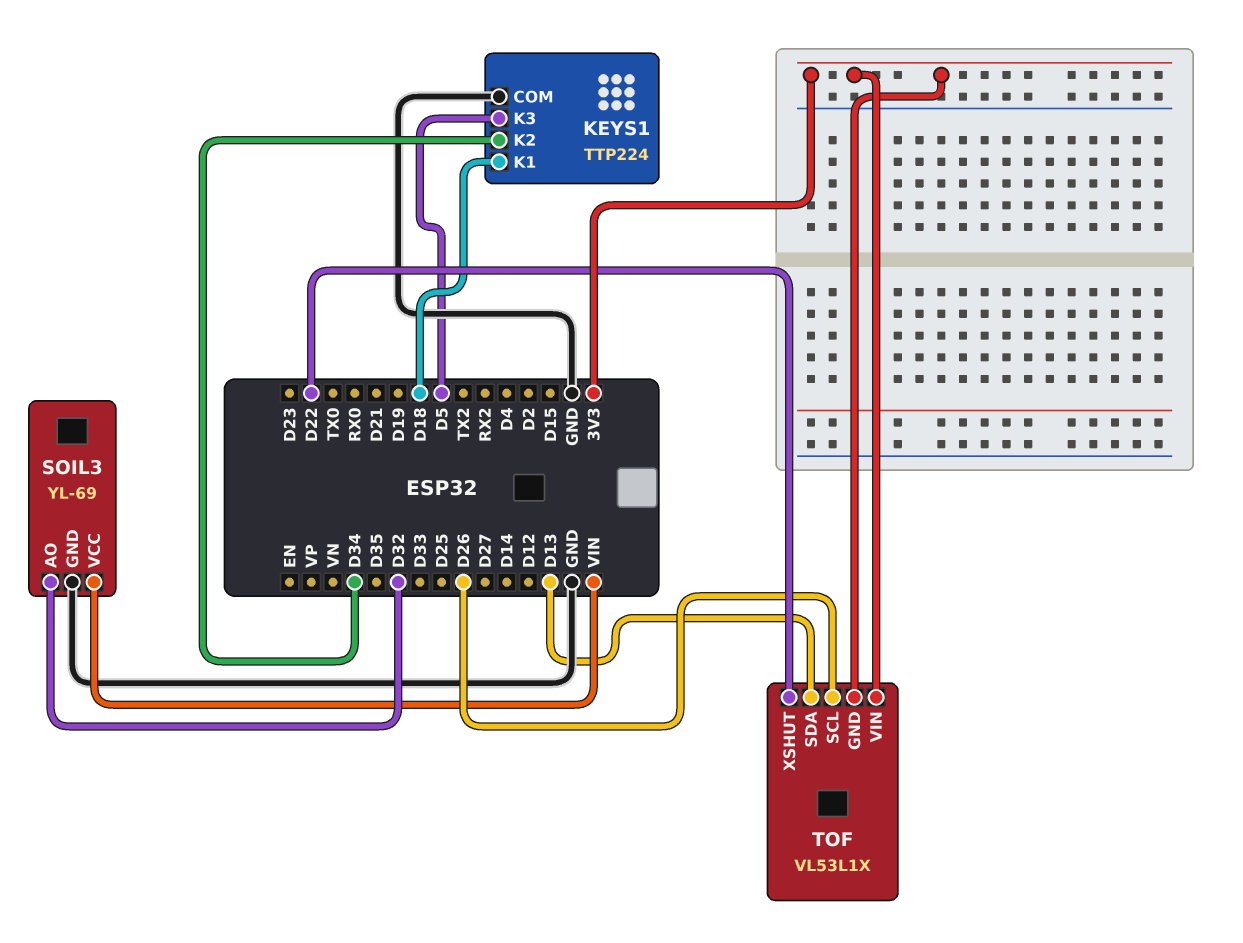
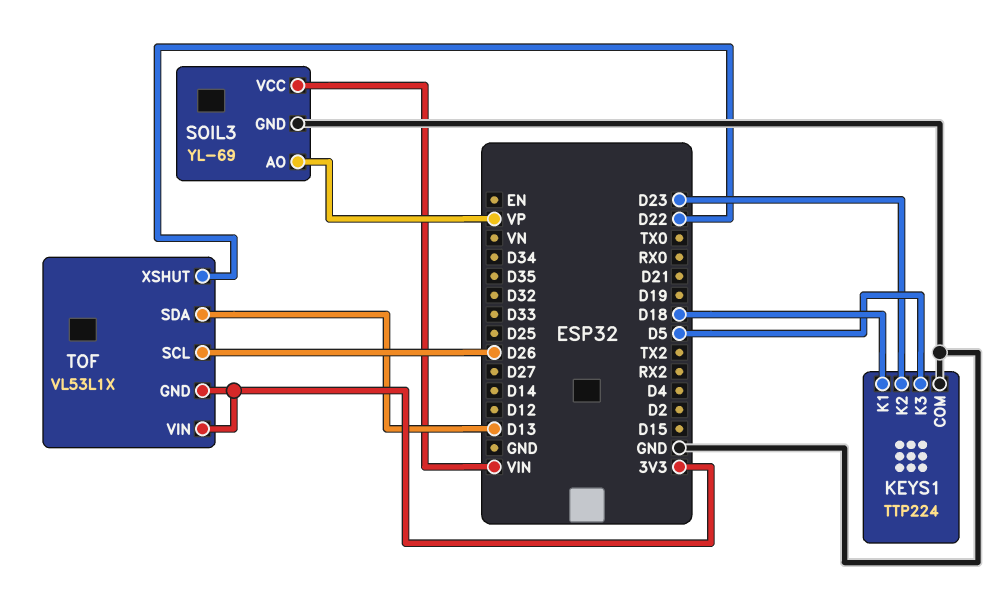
KEYS1 pin K2: D34 -> D23
SOIL3 pin AO: D32 -> VP

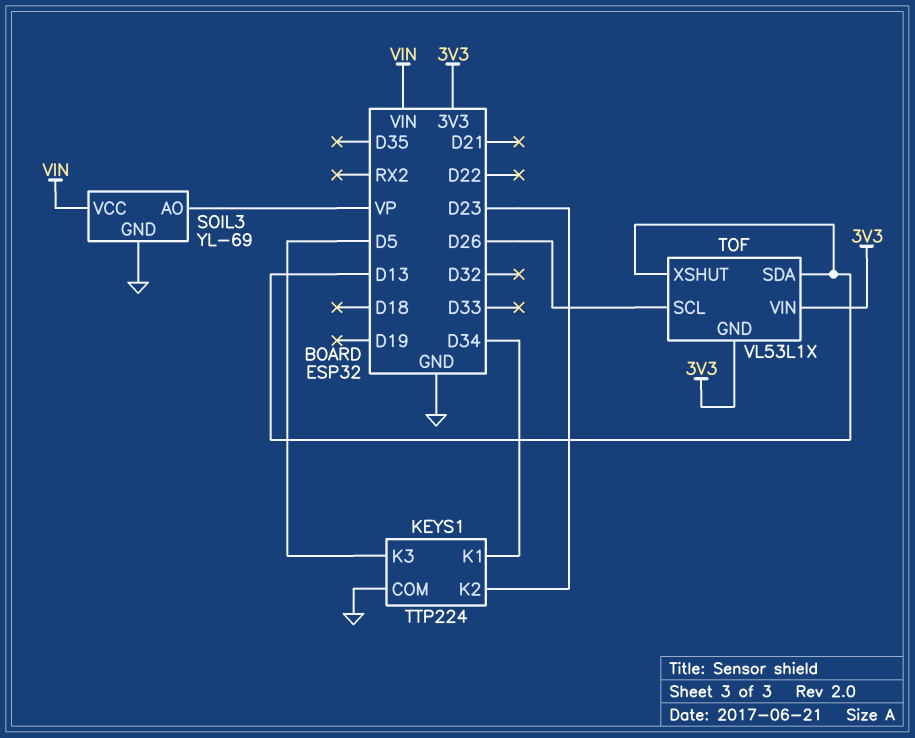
KEYS1 pin K1: D18 -> D34
TOF pin XSHUT: D22 -> D13

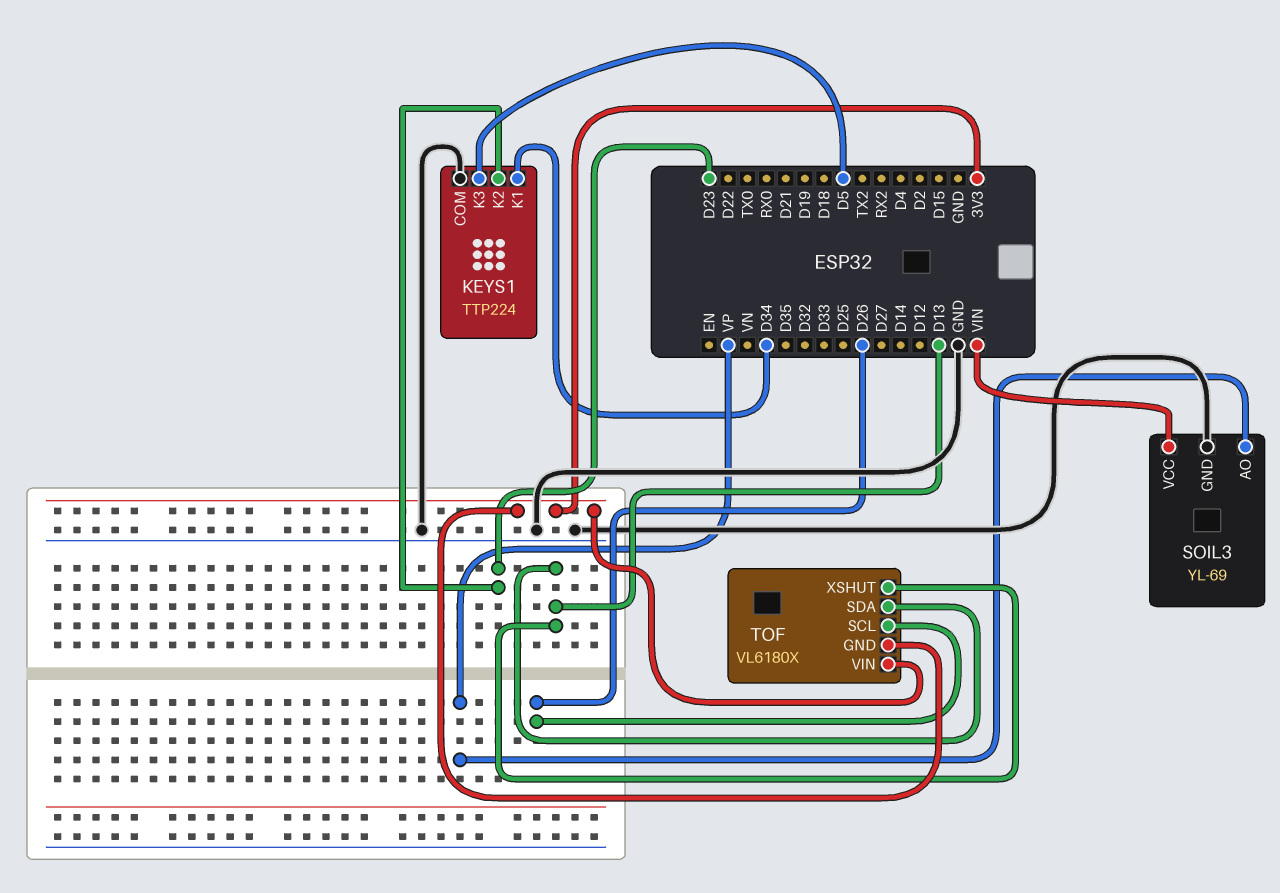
TOF: VL53L1X -> VL6180X

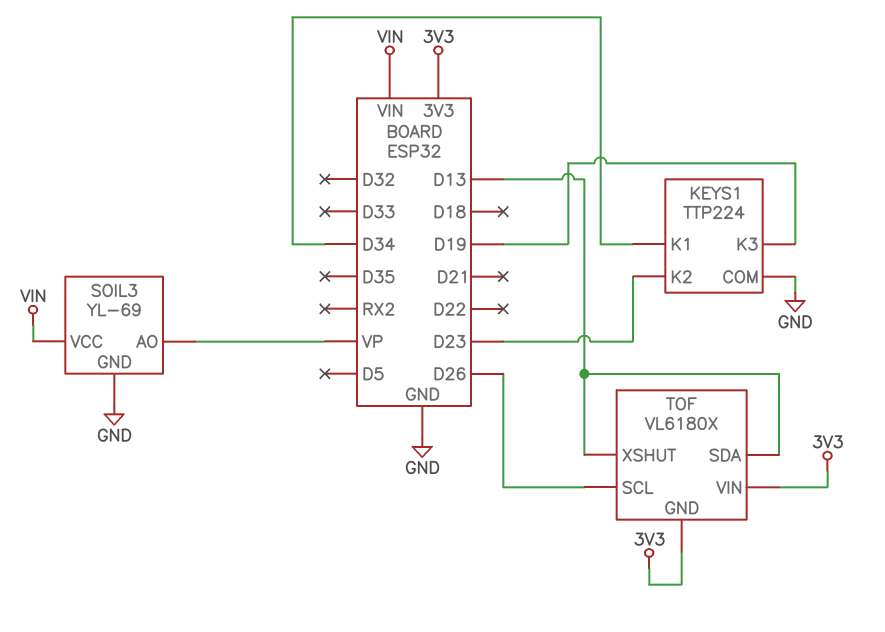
KEYS1 pin K3: D5 -> D19

